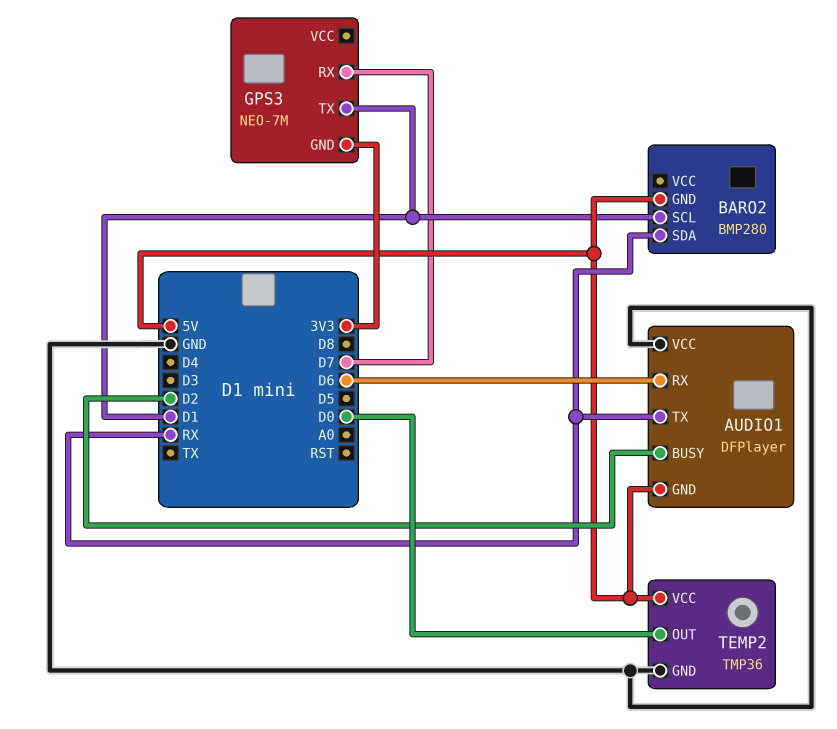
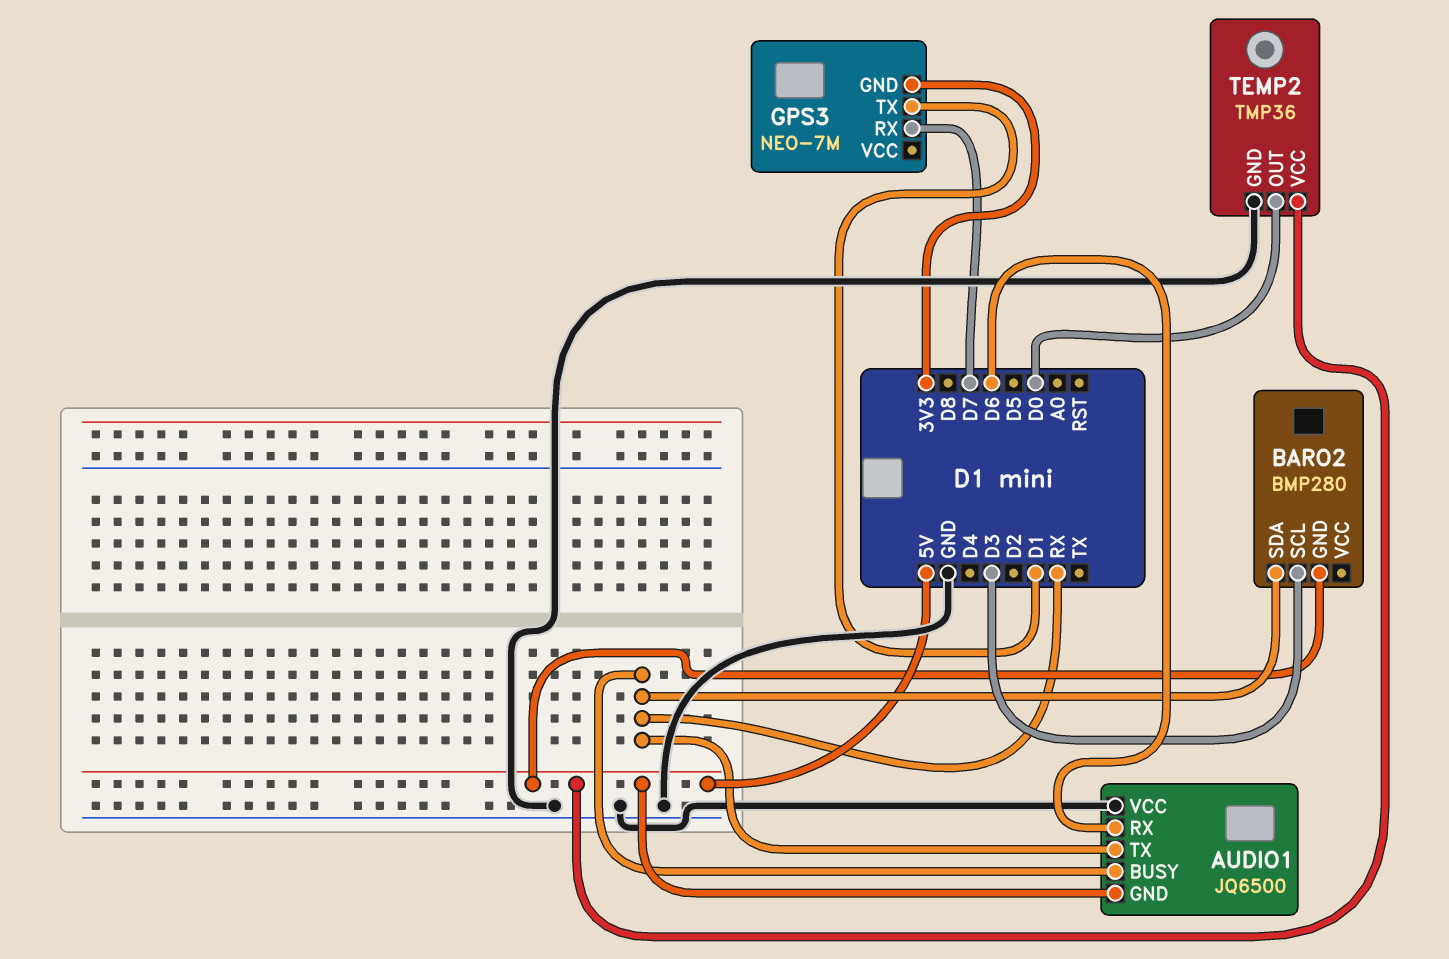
AUDIO1: DFPlayer -> JQ6500
AUDIO1 pin BUSY: D2 -> RX
BARO2 pin SCL: D1 -> D3

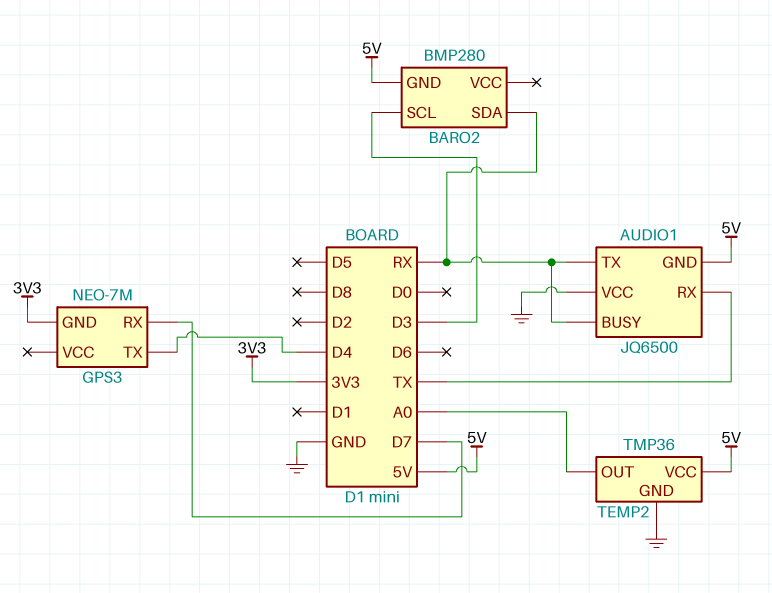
AUDIO1 pin RX: D6 -> TX
GPS3 pin TX: D1 -> D4
TEMP2 pin OUT: D0 -> A0

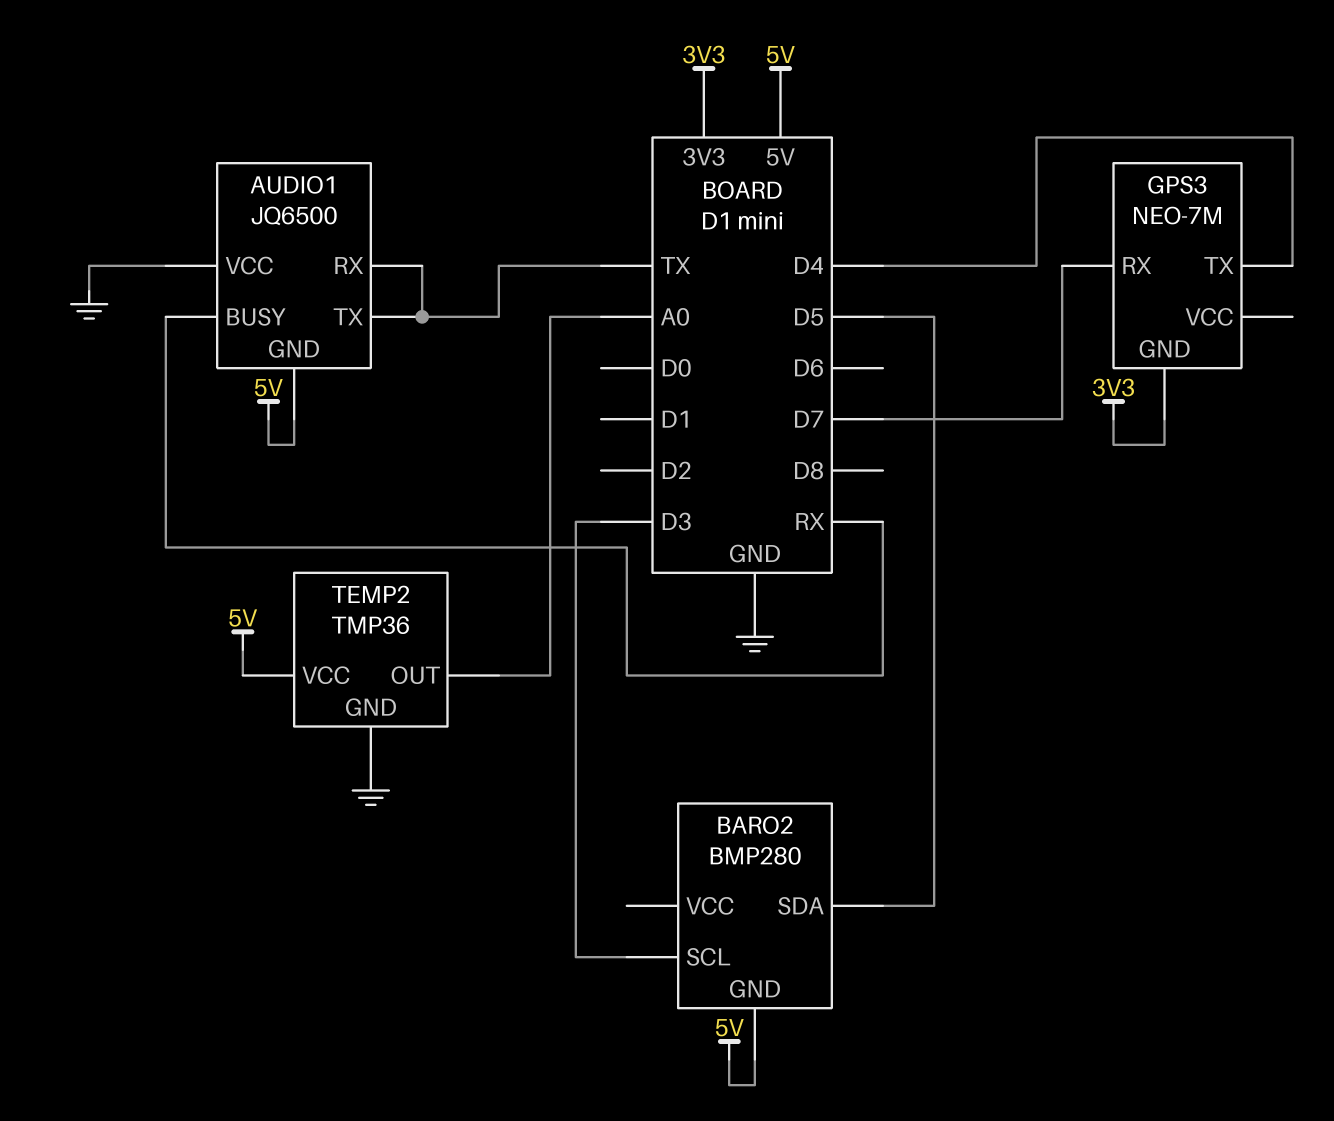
AUDIO1 pin TX: RX -> TX
BARO2 pin SDA: RX -> D5

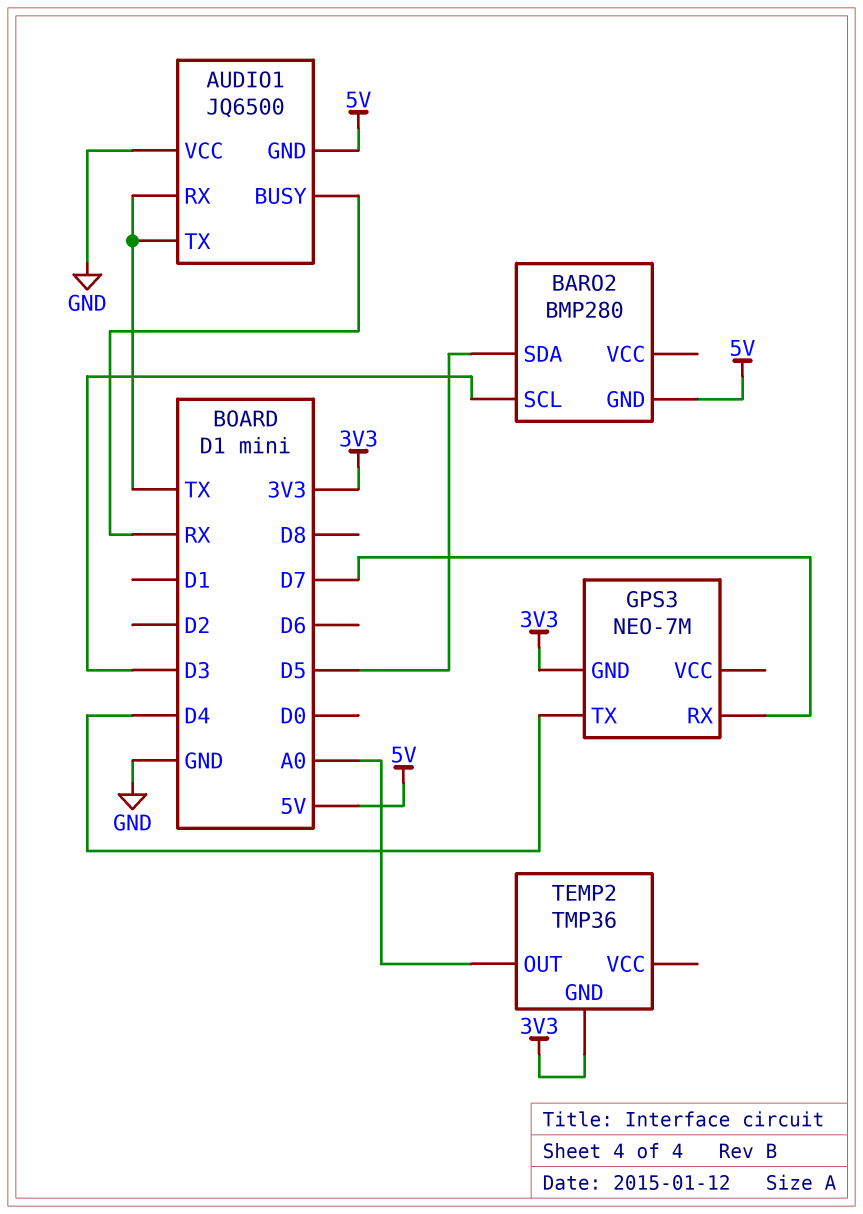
TEMP2 pin GND: GND -> 3V3
TEMP2 pin VCC: 5V -> none

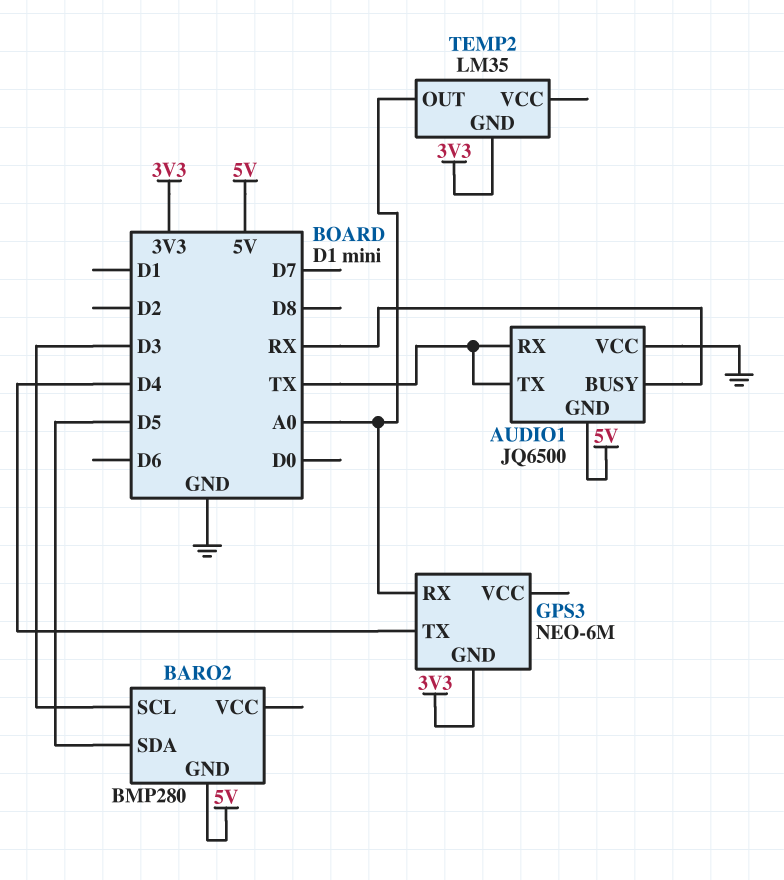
GPS3: NEO-7M -> NEO-6M
GPS3 pin RX: D7 -> A0
TEMP2: TMP36 -> LM35

